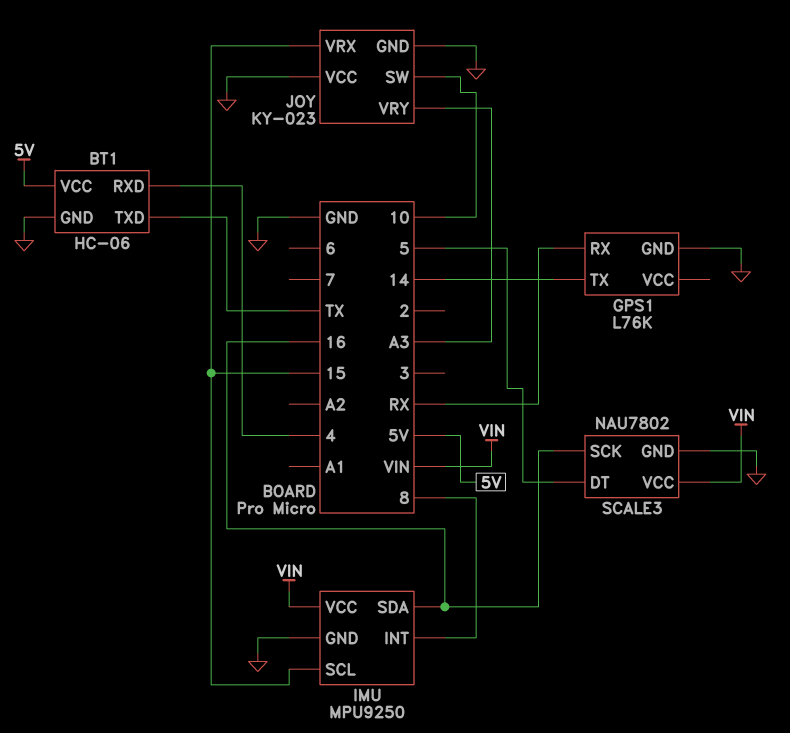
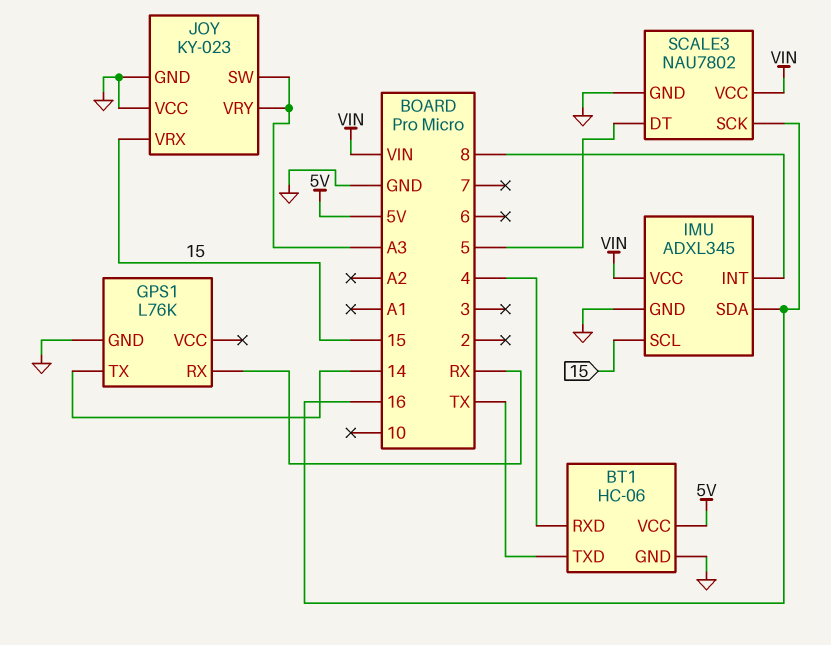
IMU: MPU9250 -> ADXL345
JOY pin SW: 10 -> A3

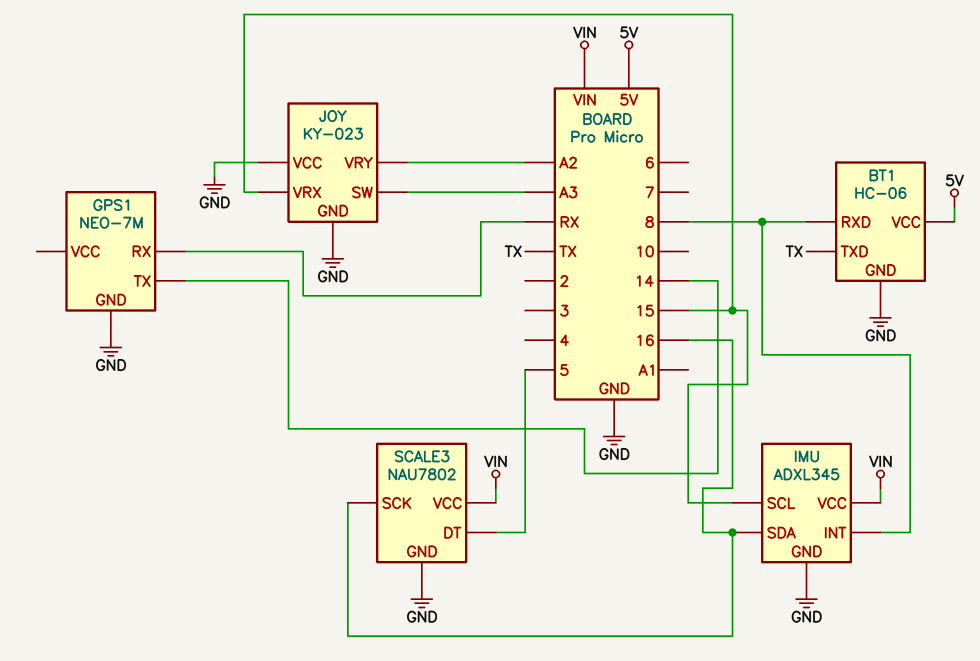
BT1 pin RXD: 4 -> 8
GPS1: L76K -> NEO-7M
JOY pin VRY: A3 -> A2

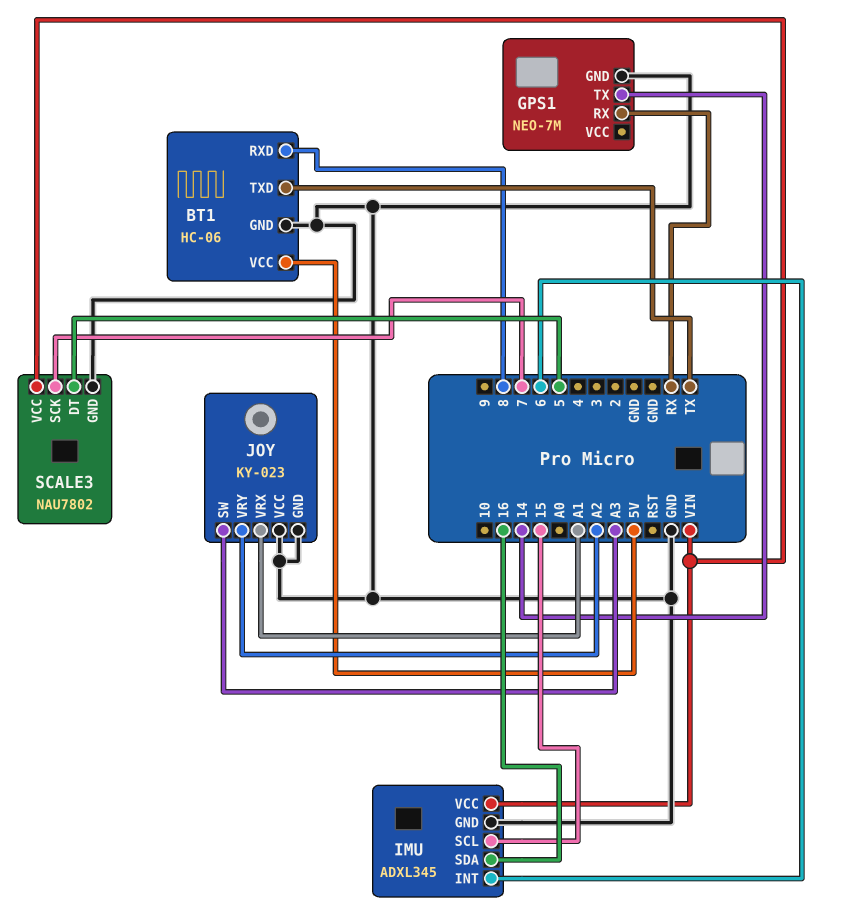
IMU pin INT: 8 -> 6
JOY pin VRX: 15 -> A1
SCALE3 pin SCK: 16 -> 7

